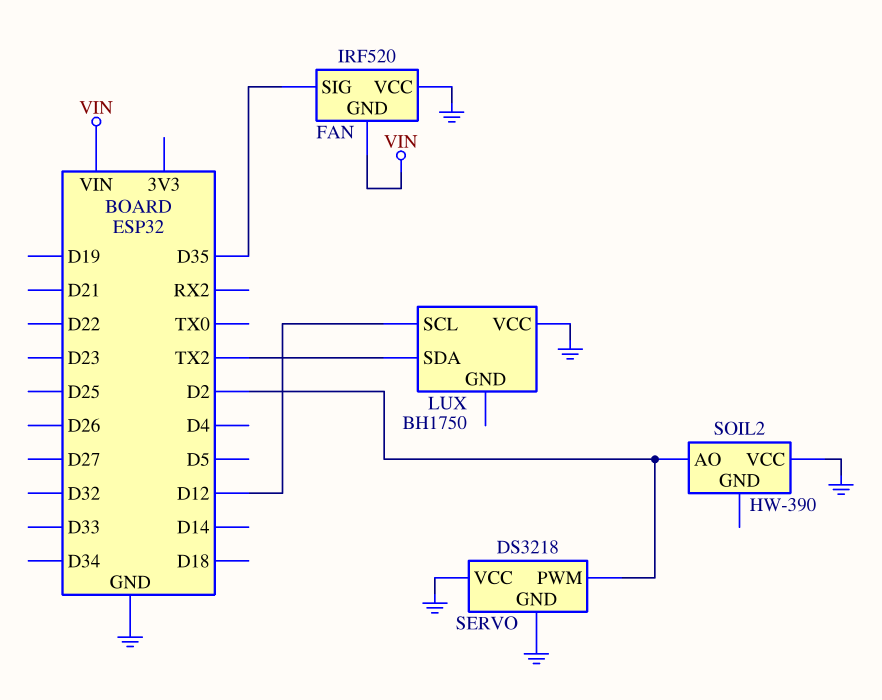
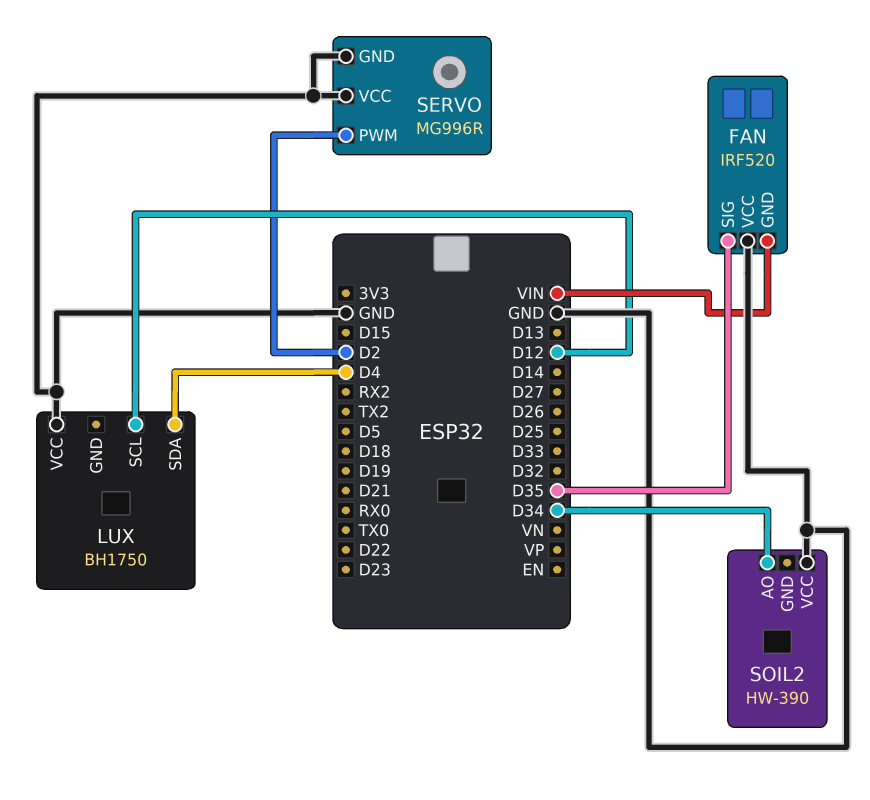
LUX pin SDA: TX2 -> D4
SERVO: DS3218 -> MG996R
SOIL2 pin AO: D2 -> D34

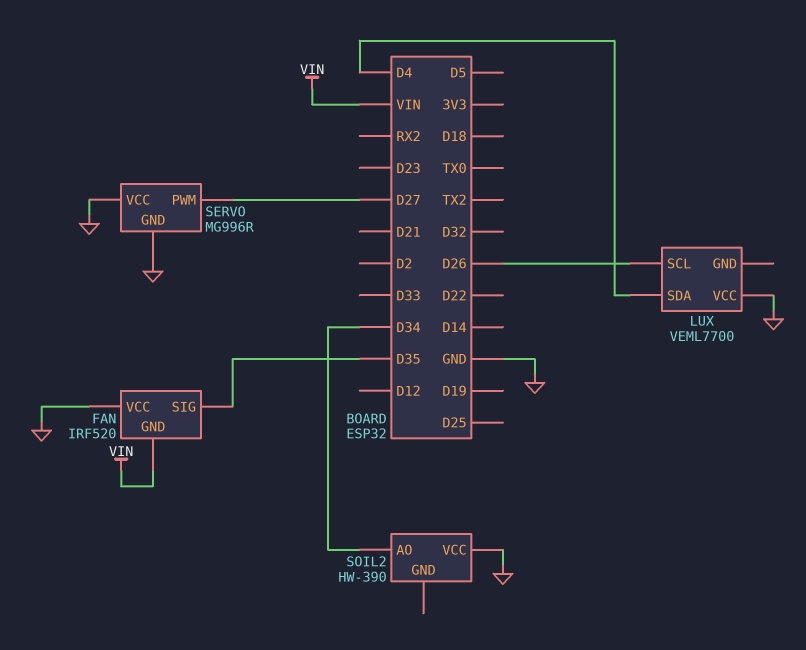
LUX: BH1750 -> VEML7700
LUX pin SCL: D12 -> D26
SERVO pin PWM: D2 -> D27

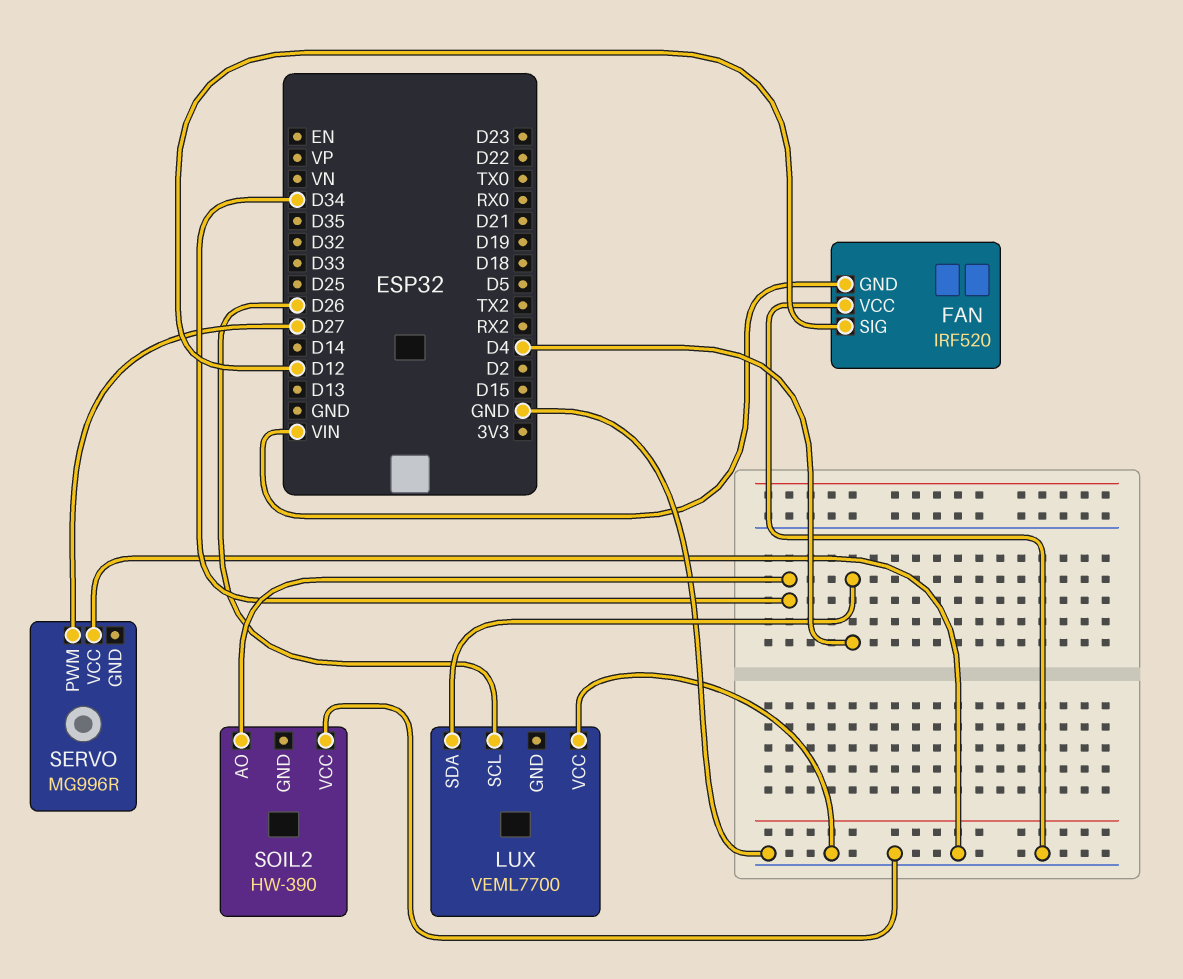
FAN pin SIG: D35 -> D12
SERVO pin GND: GND -> none

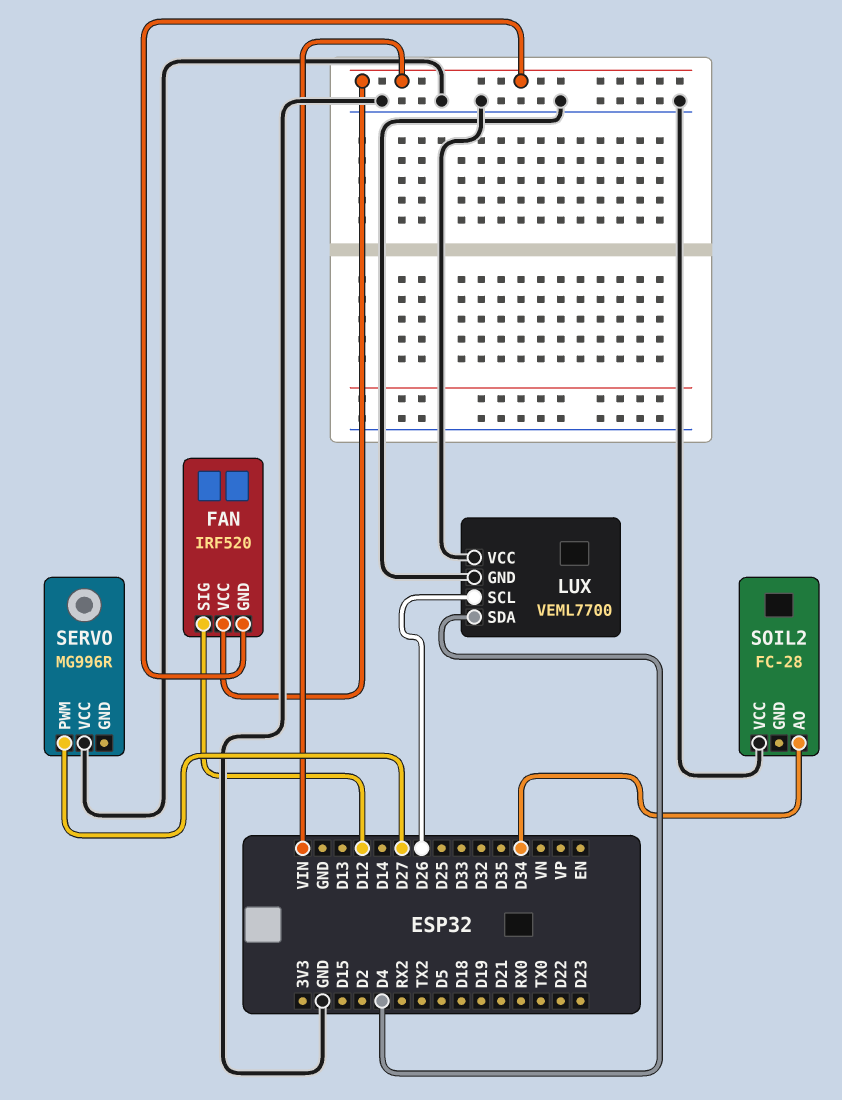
FAN pin VCC: GND -> VIN
LUX pin GND: none -> GND
SOIL2: HW-390 -> FC-28

